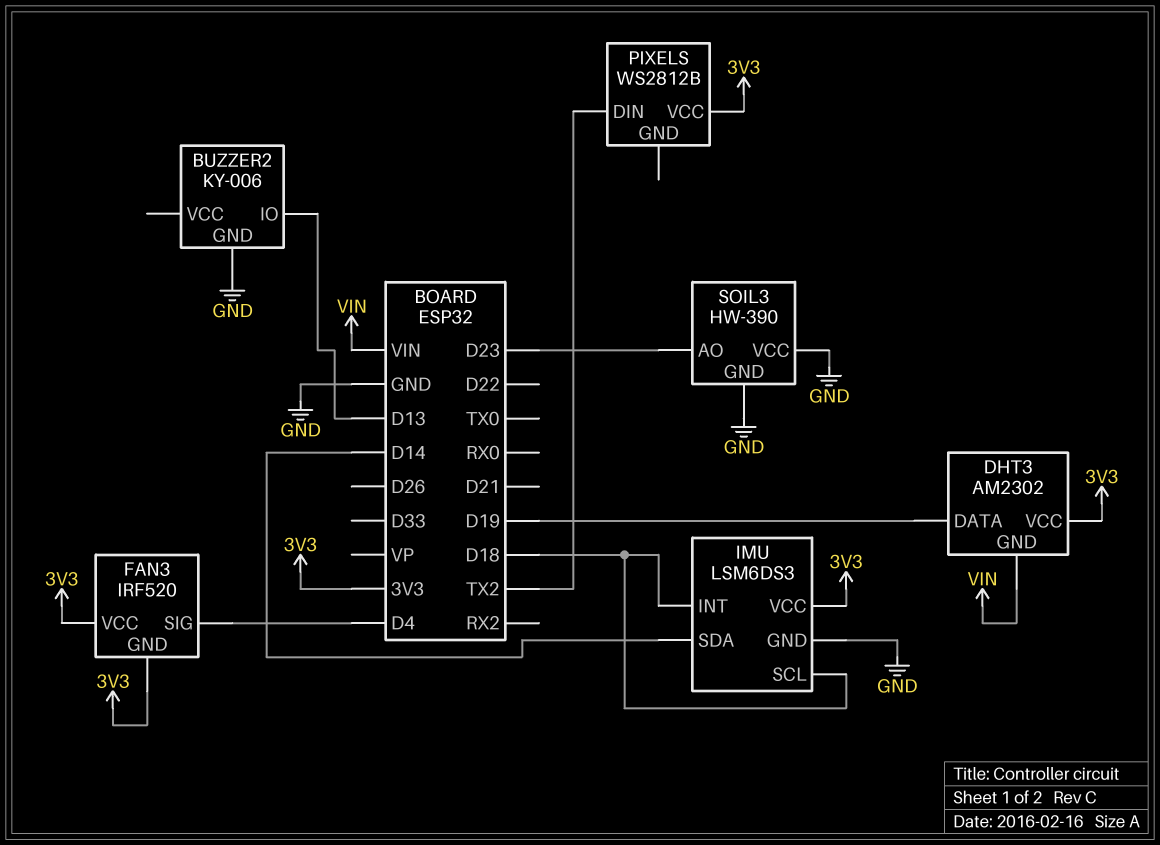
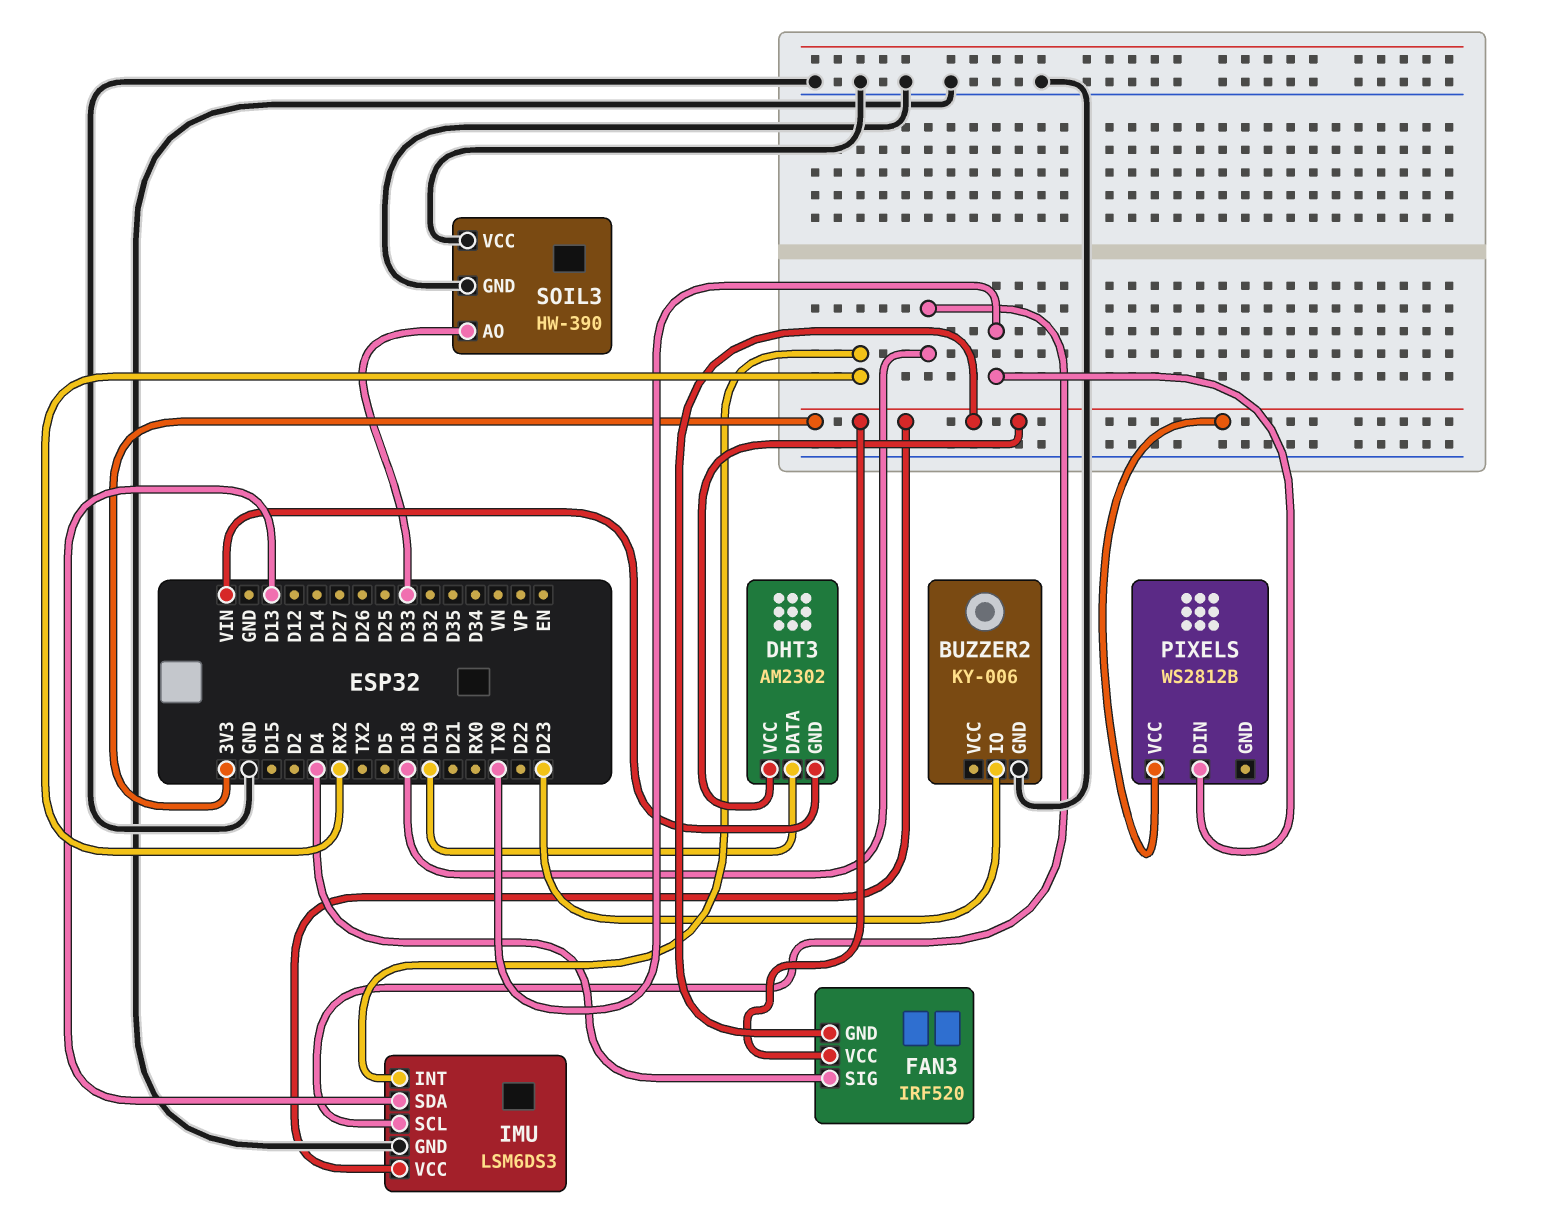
BUZZER2 pin IO: D13 -> D23
IMU pin INT: D18 -> RX2
IMU pin SDA: D14 -> D13
PIXELS pin DIN: TX2 -> TX0
SOIL3 pin AO: D23 -> D33

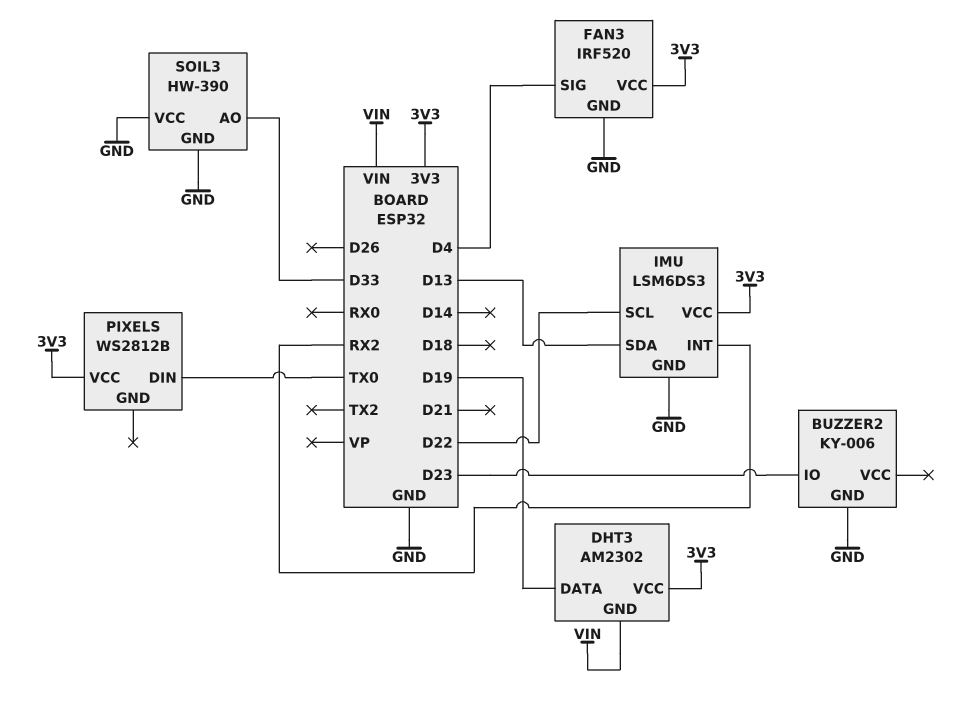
FAN3 pin GND: 3V3 -> GND
IMU pin SCL: D18 -> D22

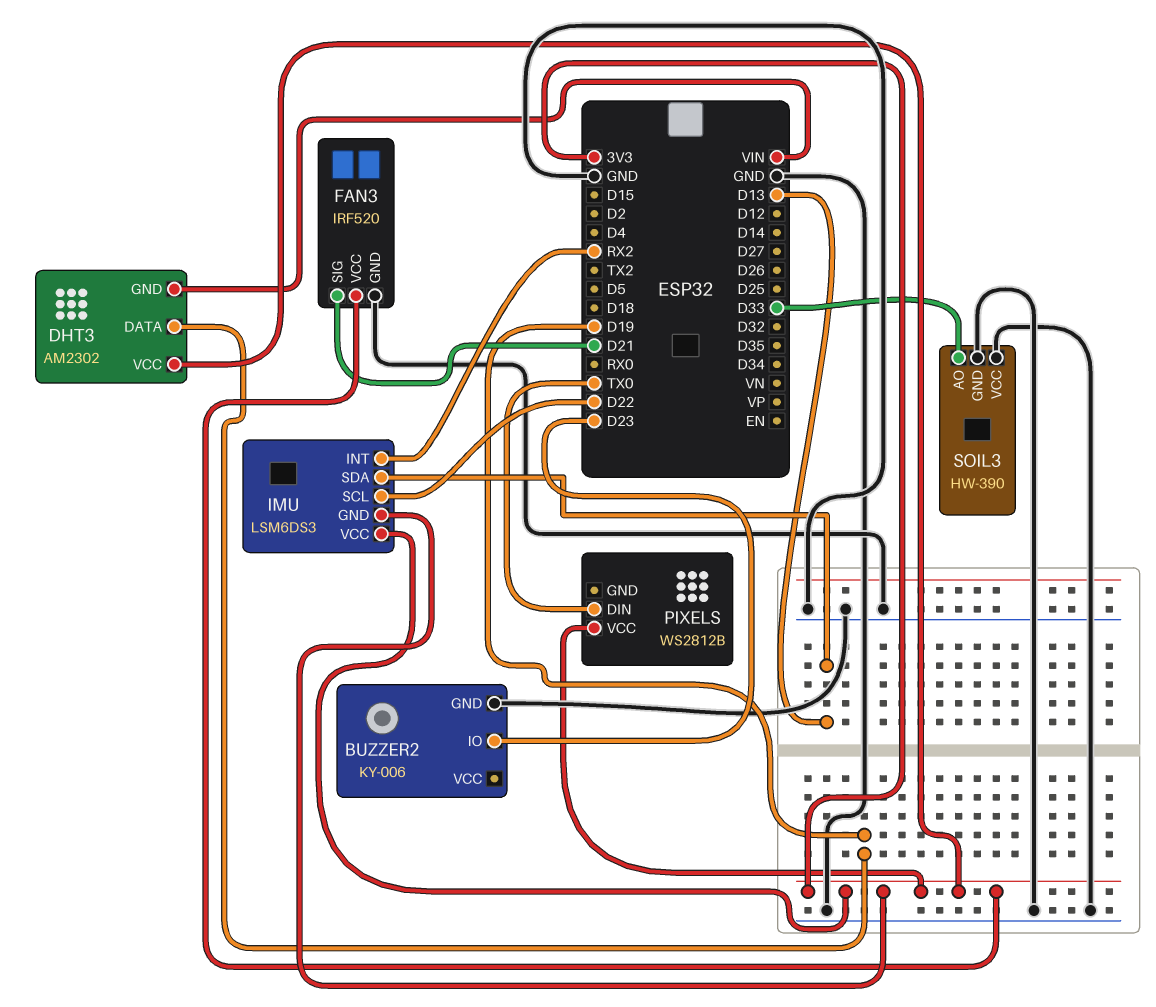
FAN3 pin SIG: D4 -> D21
IMU pin GND: GND -> 3V3

